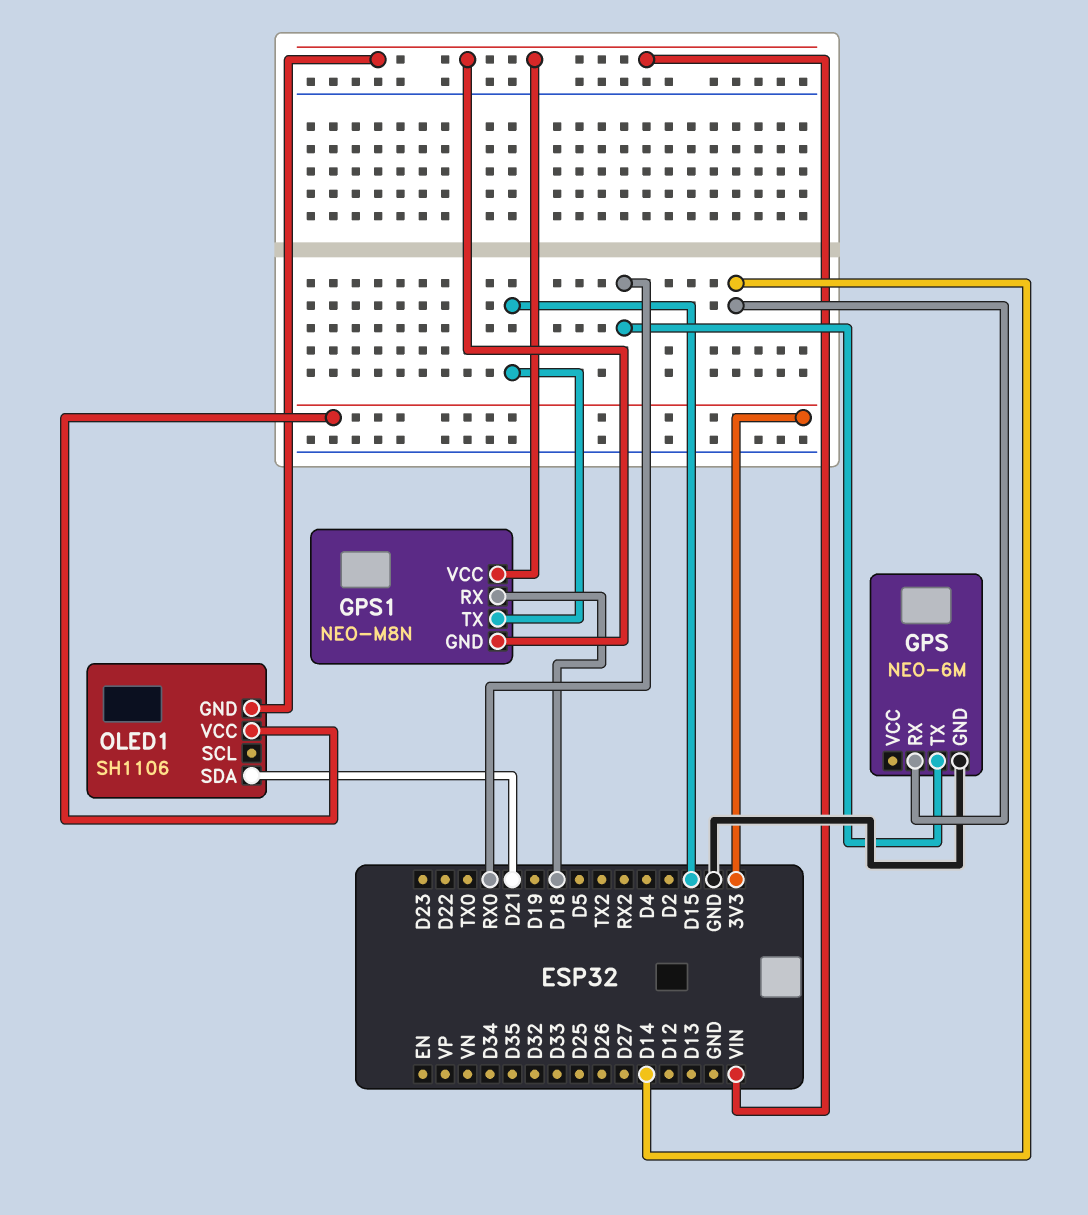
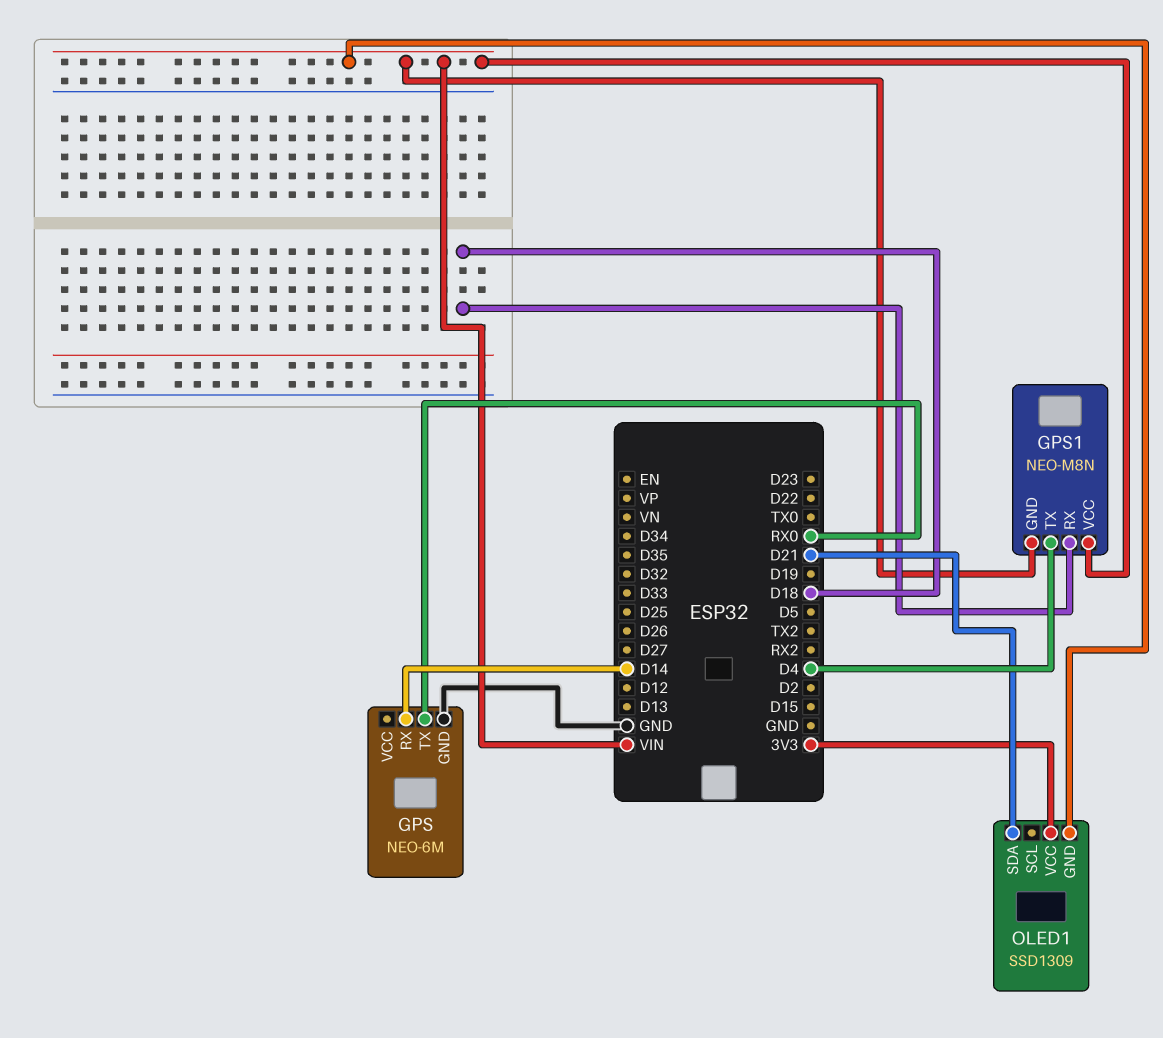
GPS1 pin TX: D15 -> D4
OLED1: SH1106 -> SSD1309

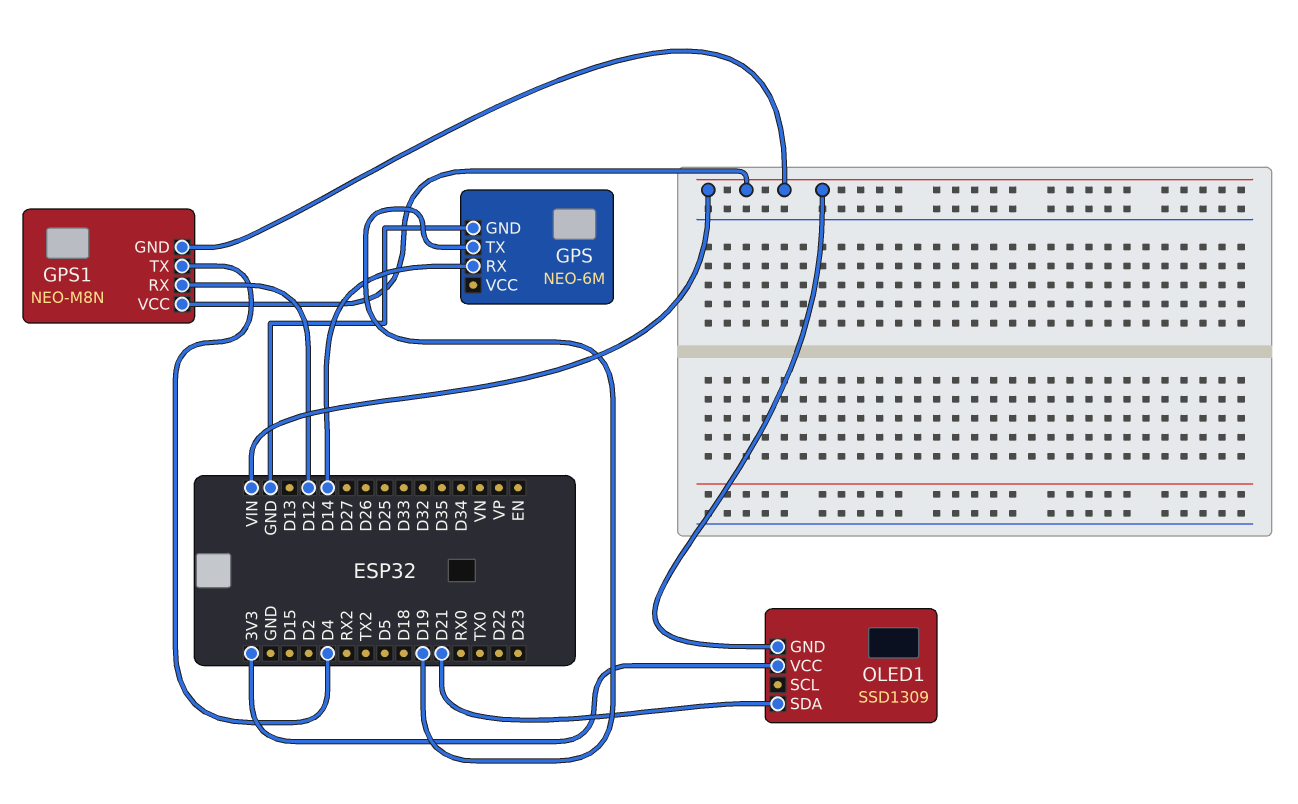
GPS pin TX: RX0 -> D19
GPS1 pin RX: D18 -> D12

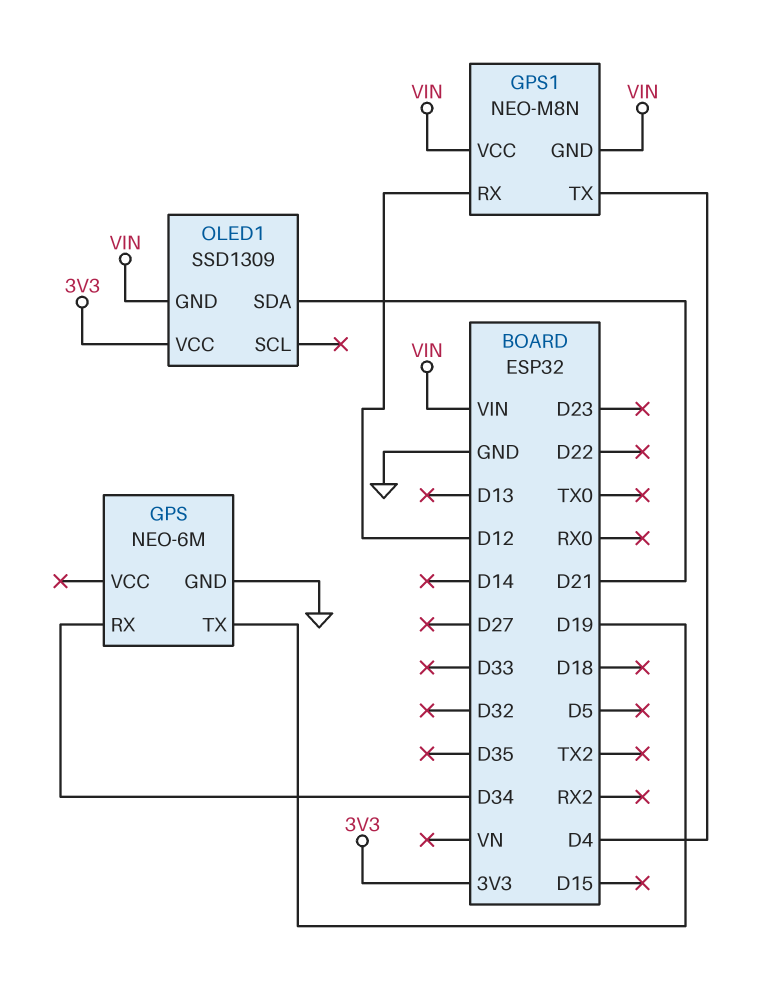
GPS pin RX: D14 -> D34

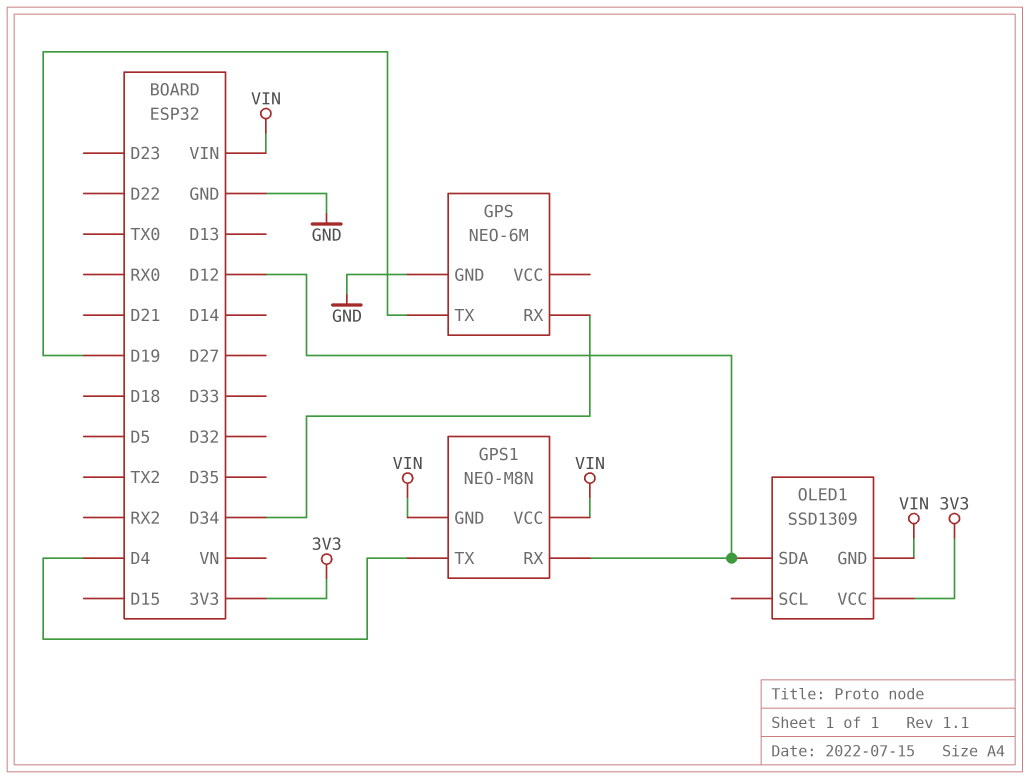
OLED1 pin SDA: D21 -> D12

